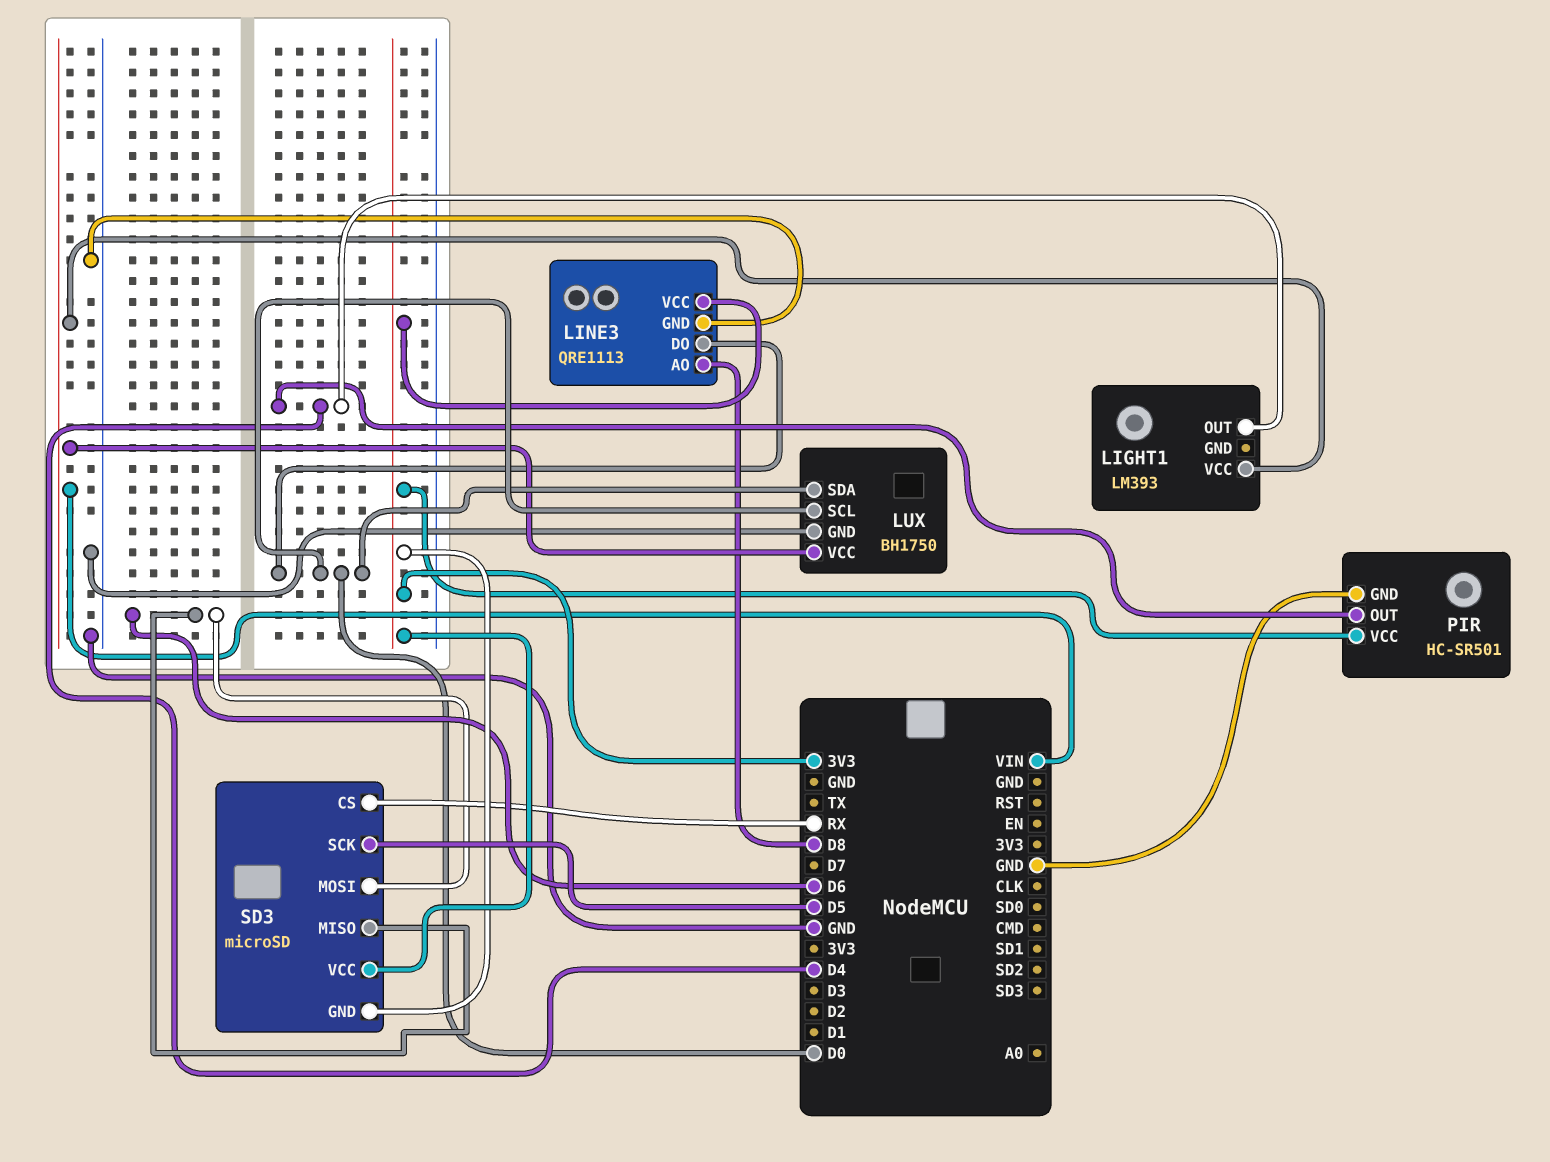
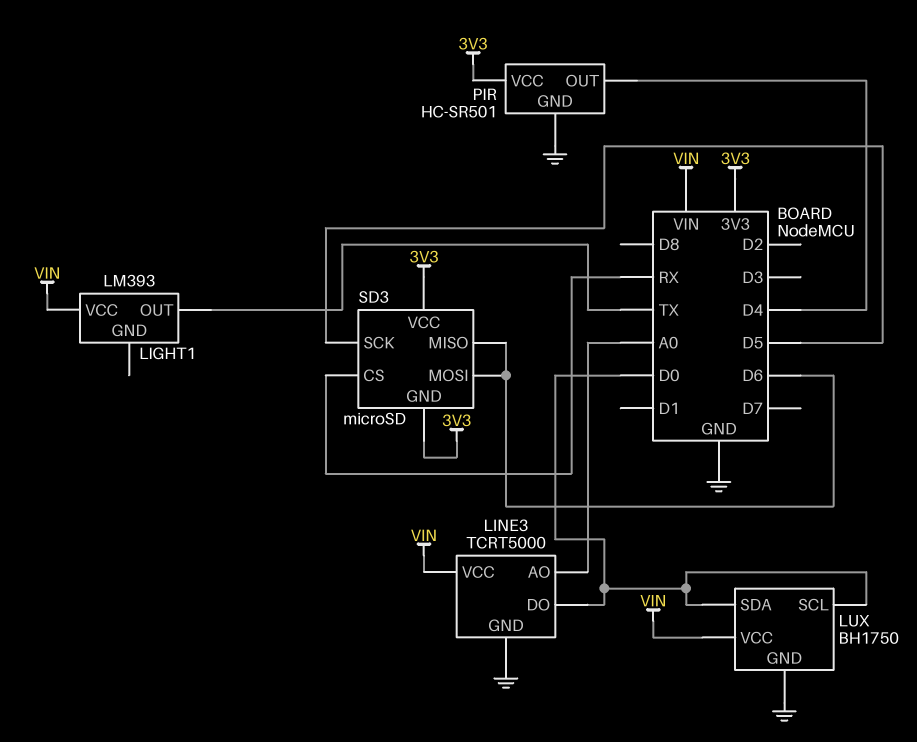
LIGHT1 pin OUT: D4 -> TX
LINE3: QRE1113 -> TCRT5000
LINE3 pin AO: D8 -> A0
LINE3 pin VCC: 3V3 -> VIN

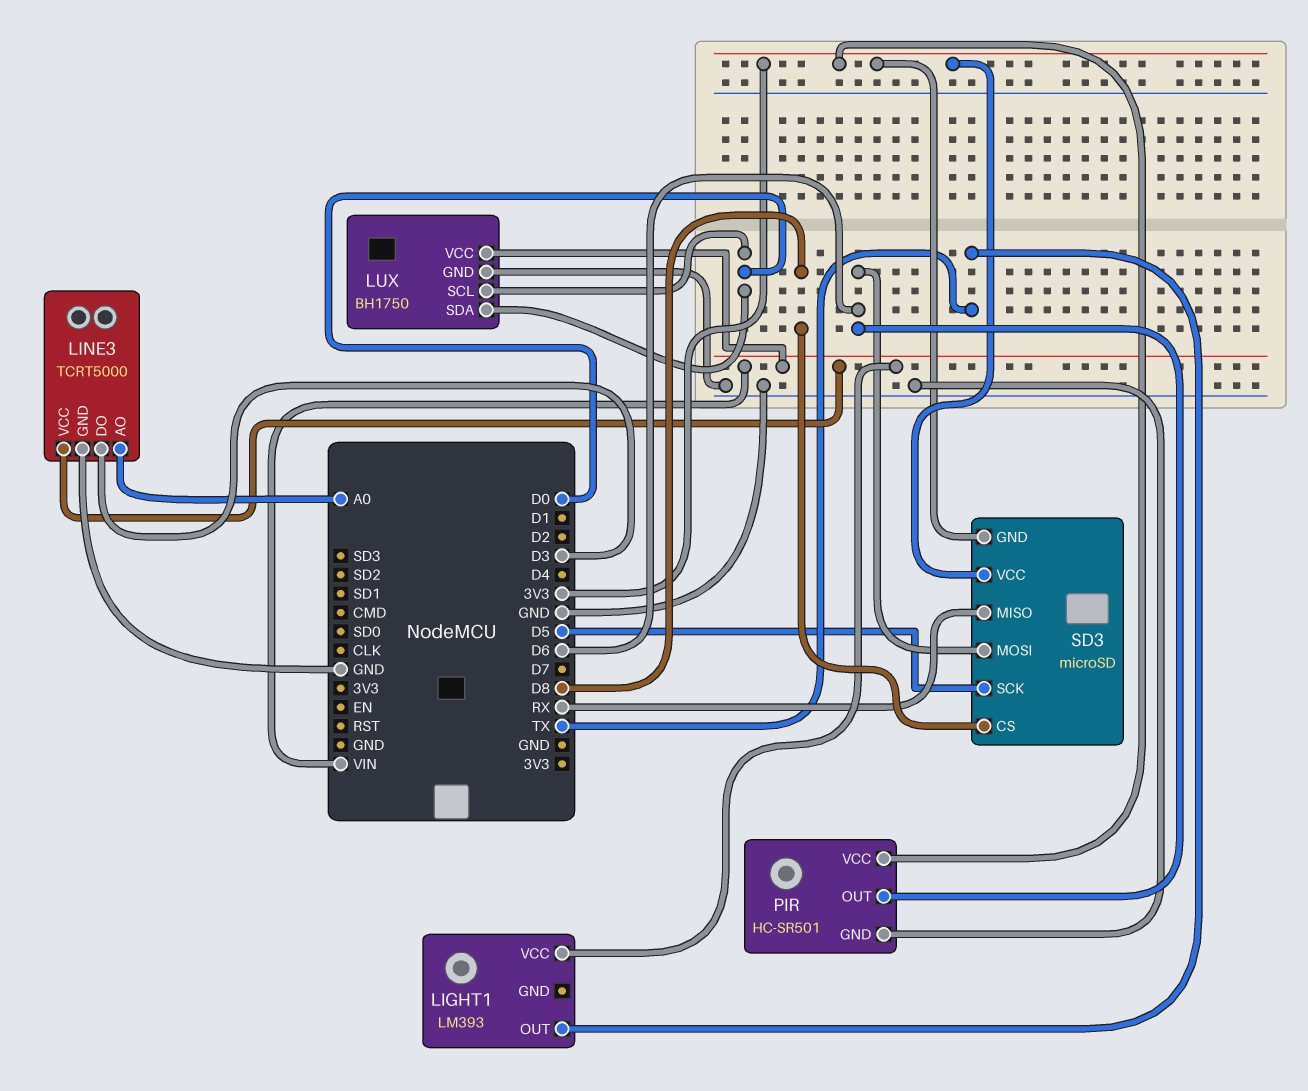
LINE3 pin DO: D0 -> D3
PIR pin OUT: D4 -> D6
SD3 pin CS: RX -> D8
SD3 pin MISO: D6 -> RX

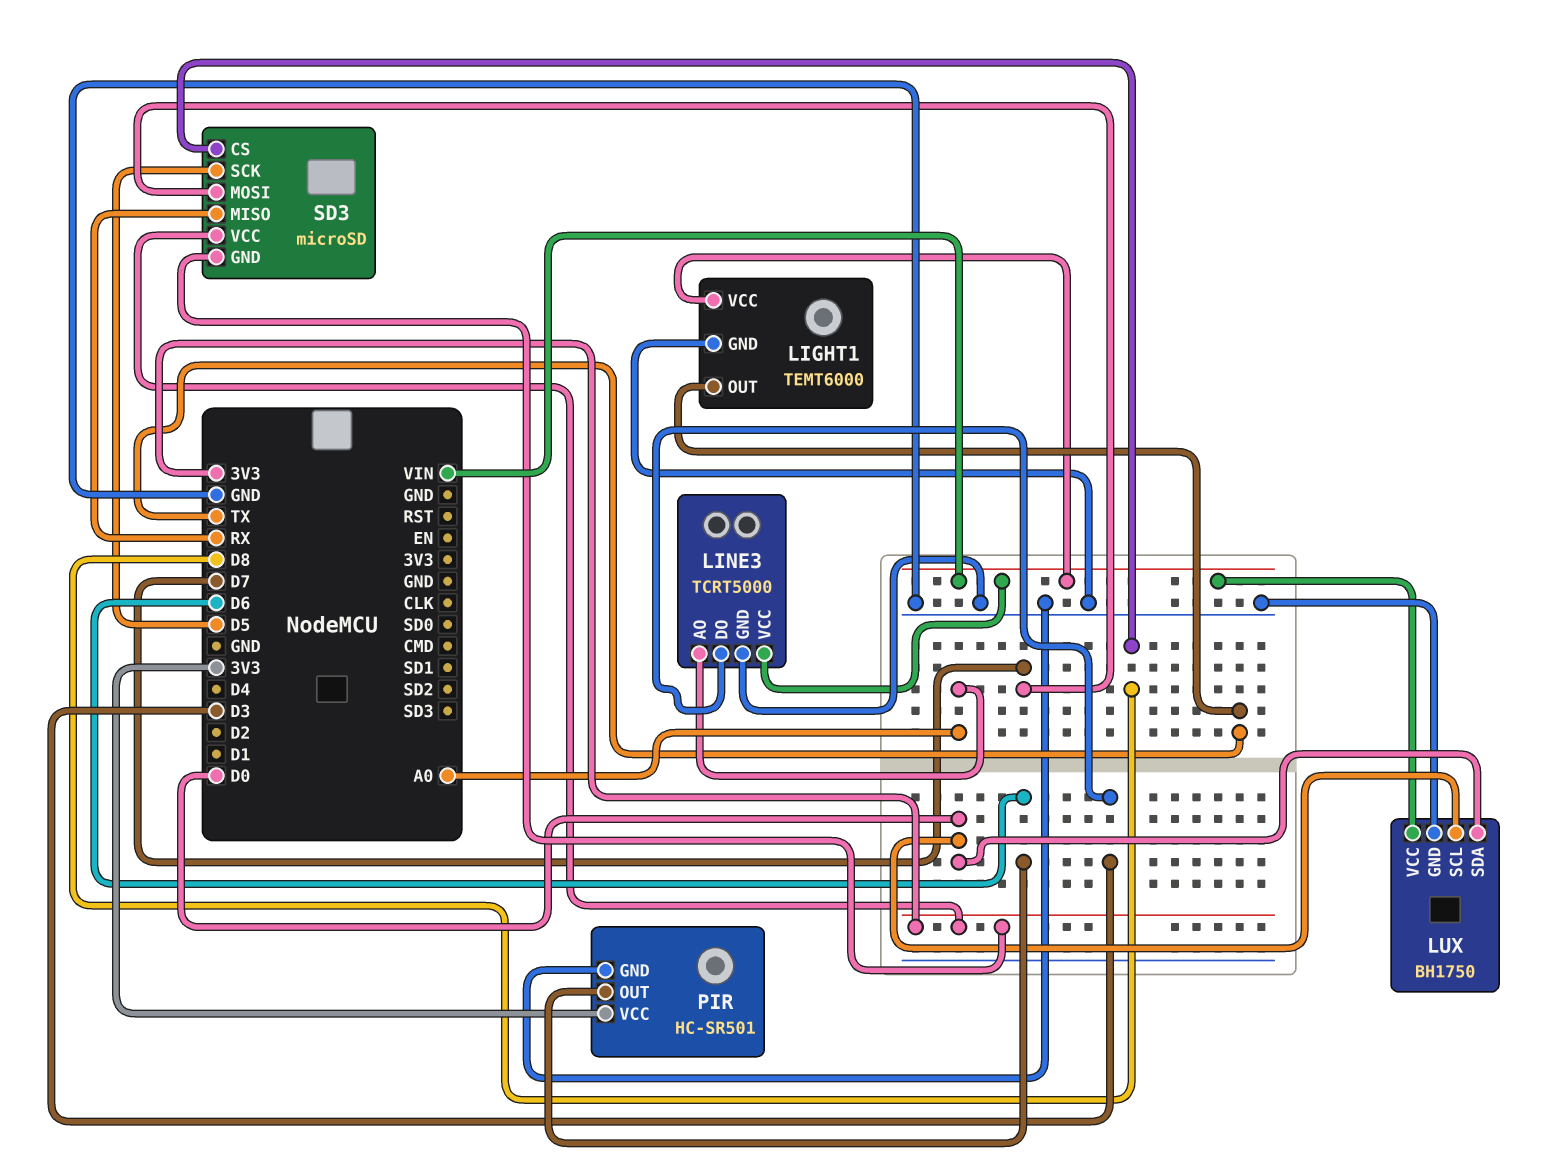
LIGHT1: LM393 -> TEMT6000
LIGHT1 pin GND: none -> GND
SD3 pin MOSI: D6 -> D7

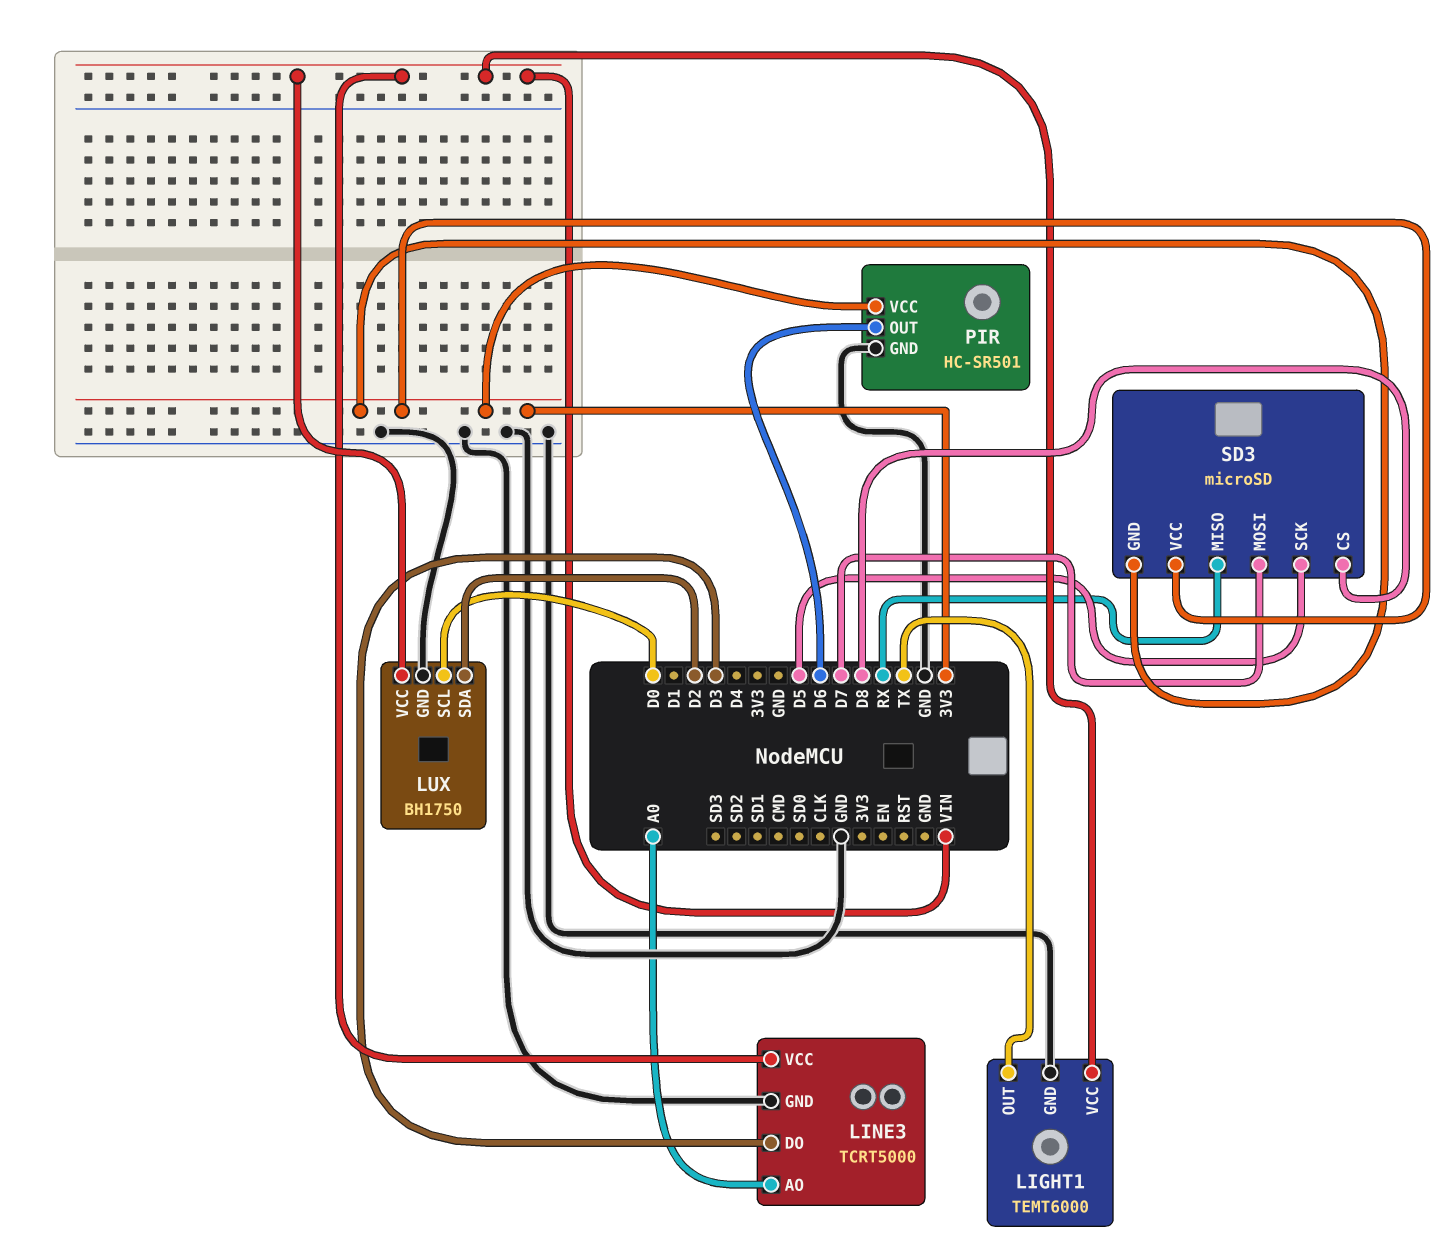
LUX pin SDA: D0 -> D2

